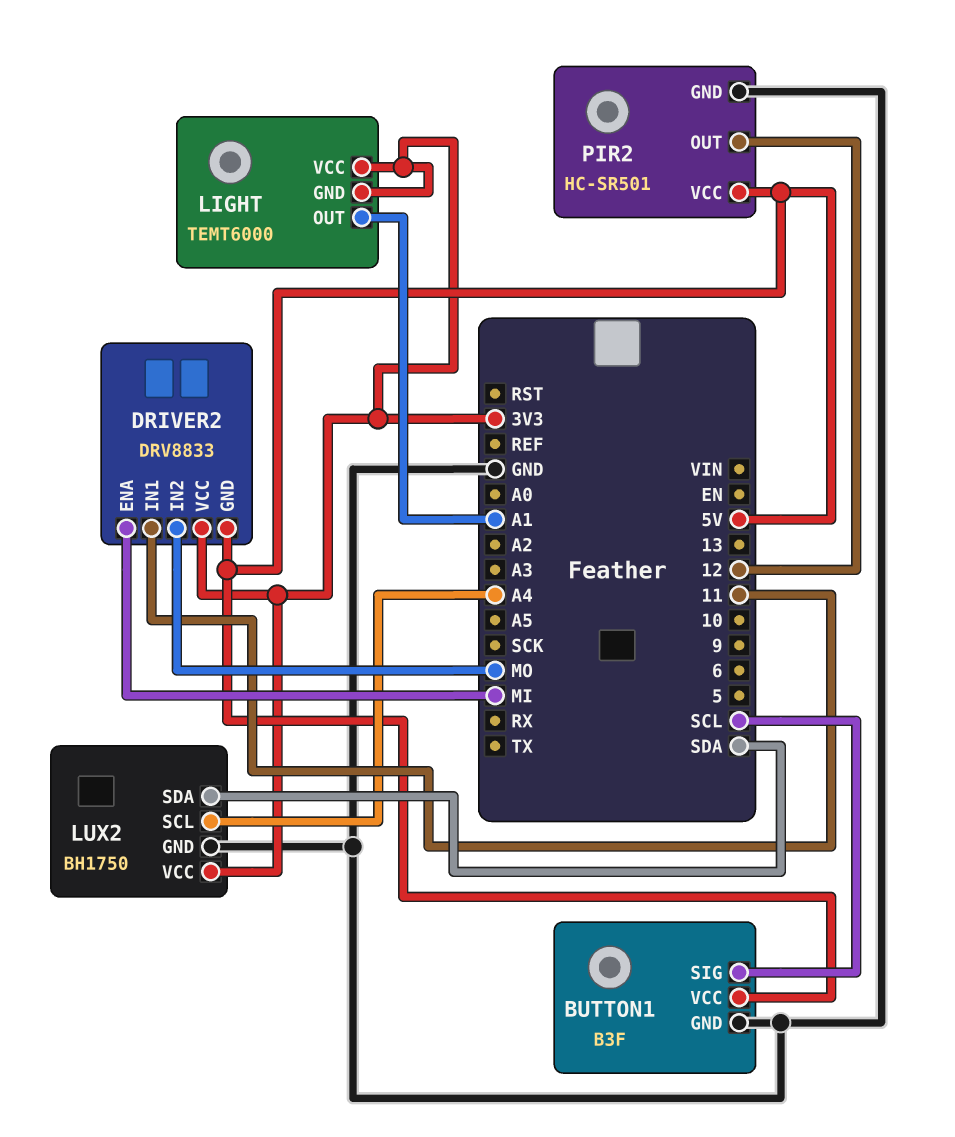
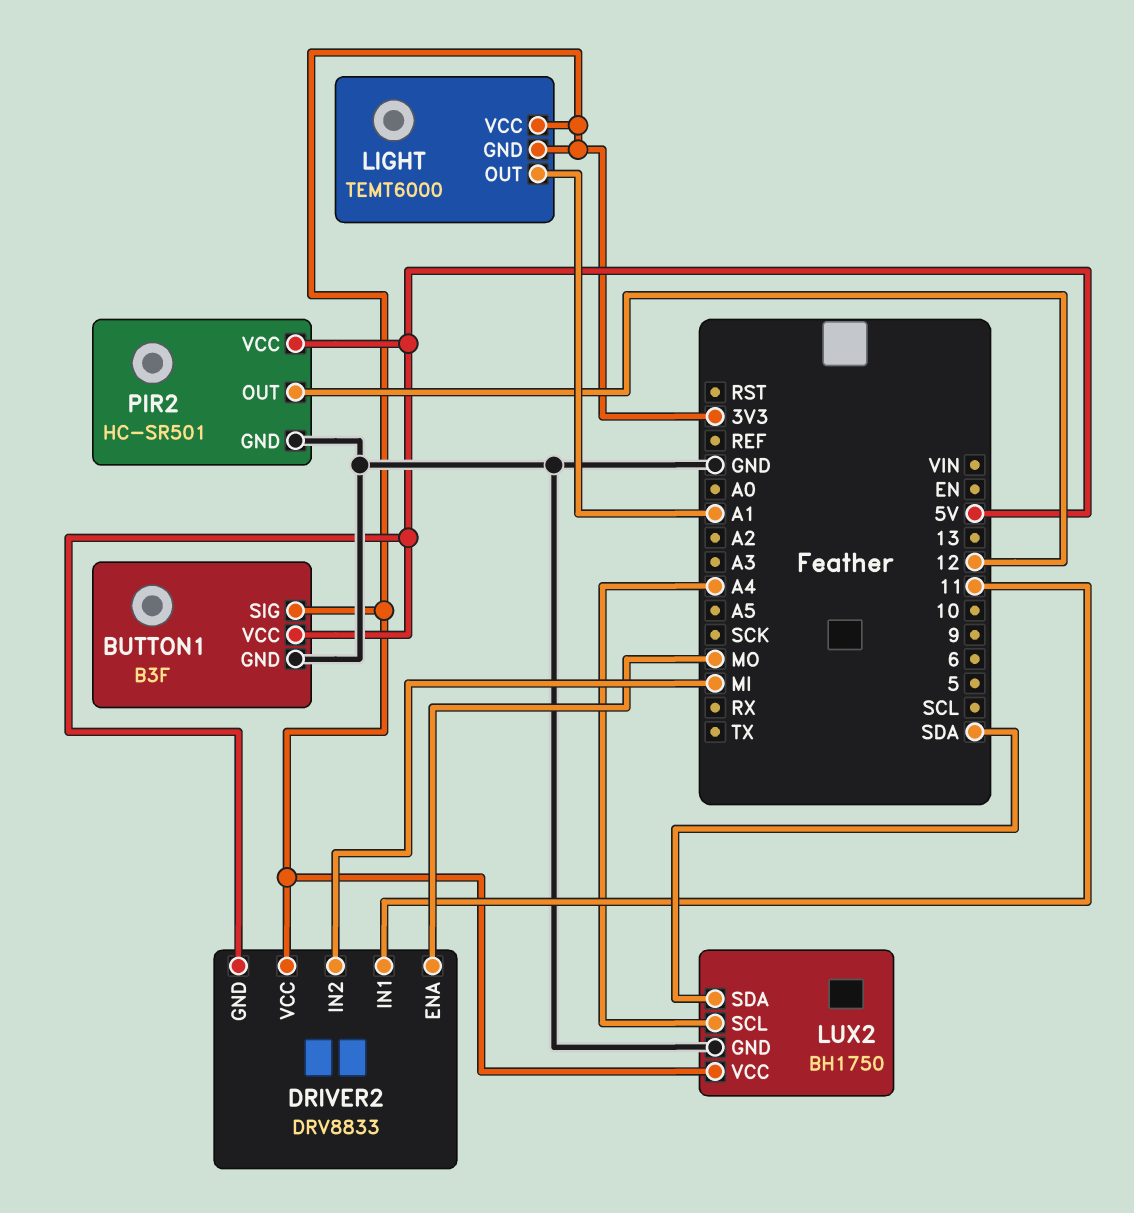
BUTTON1 pin SIG: SCL -> 3V3
DRIVER2 pin ENA: MI -> MO
DRIVER2 pin IN2: MO -> MI

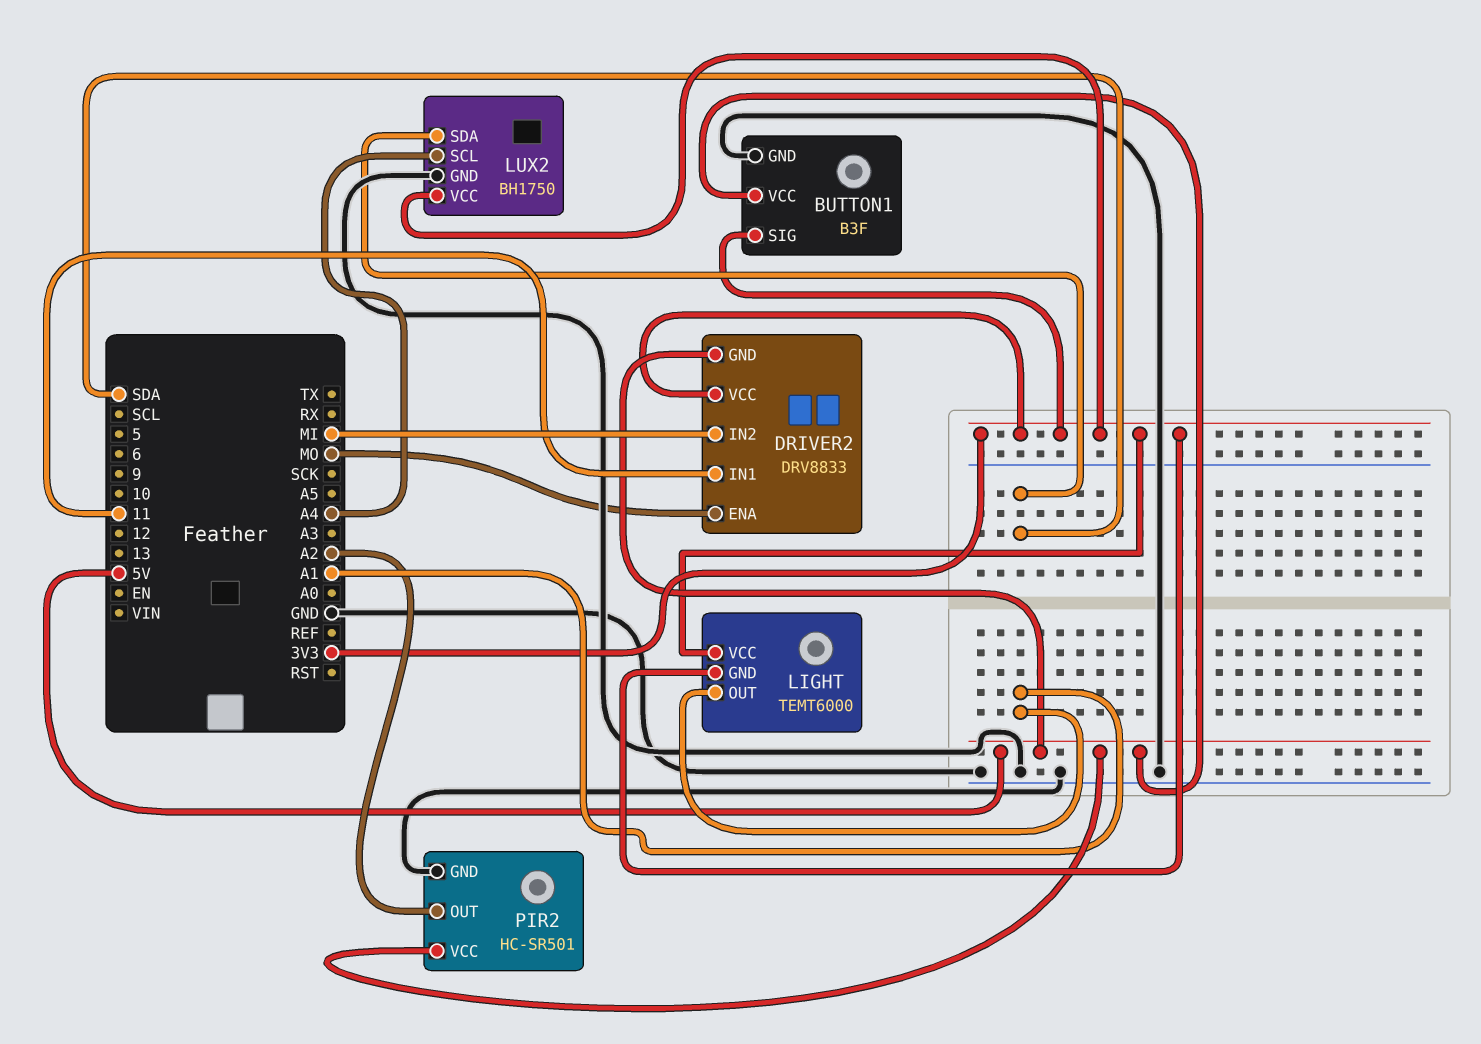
PIR2 pin OUT: 12 -> A2

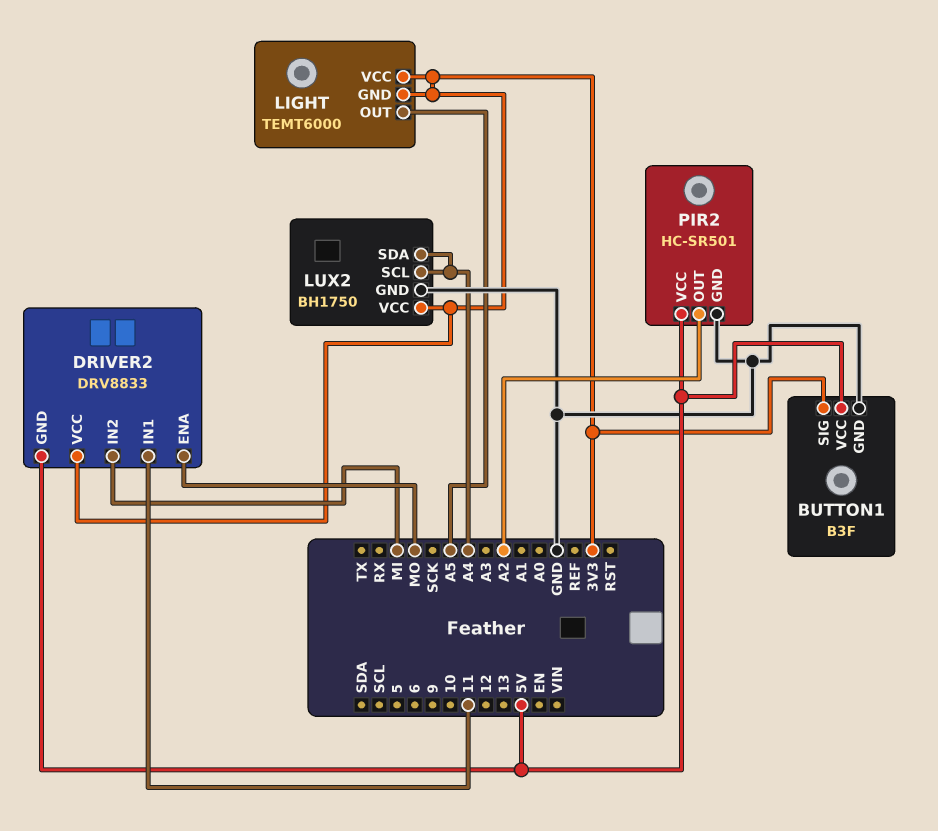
LIGHT pin OUT: A1 -> A5
LUX2 pin SDA: SDA -> A4

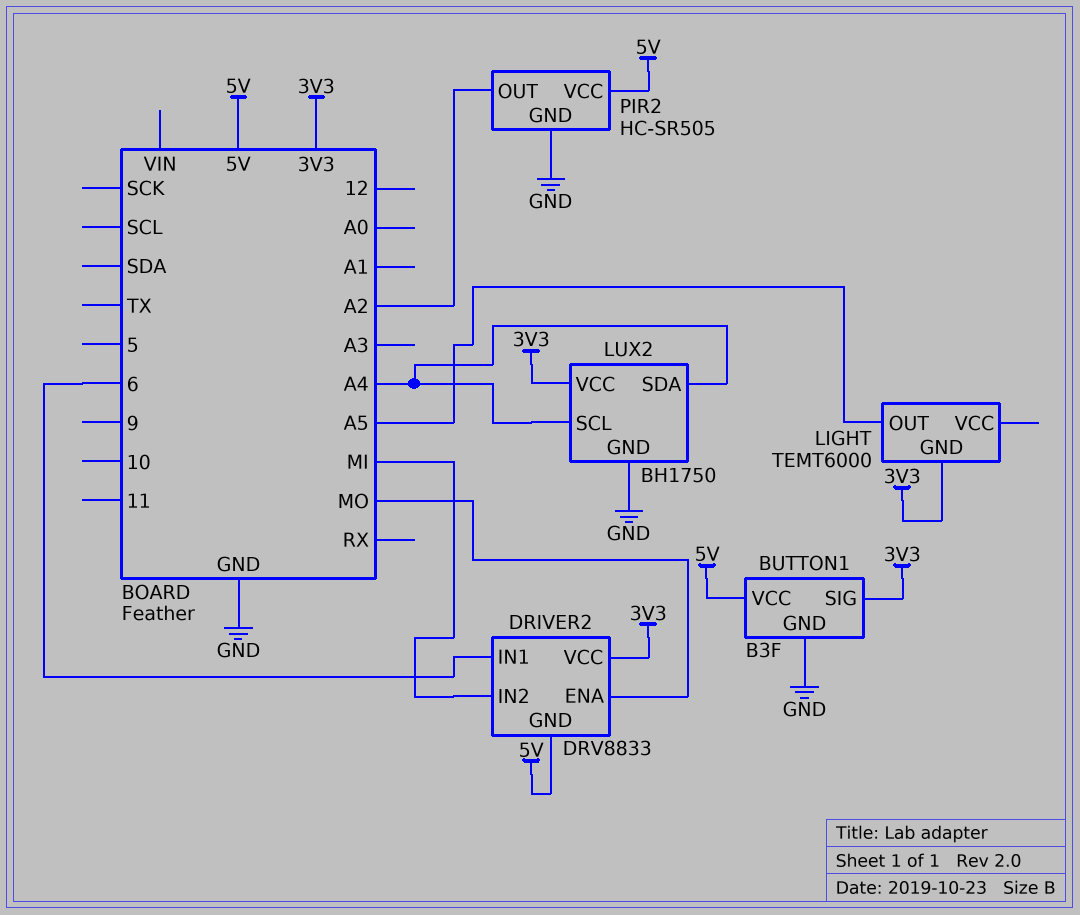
DRIVER2 pin IN1: 11 -> 6
LIGHT pin VCC: 3V3 -> none
PIR2: HC-SR501 -> HC-SR505

